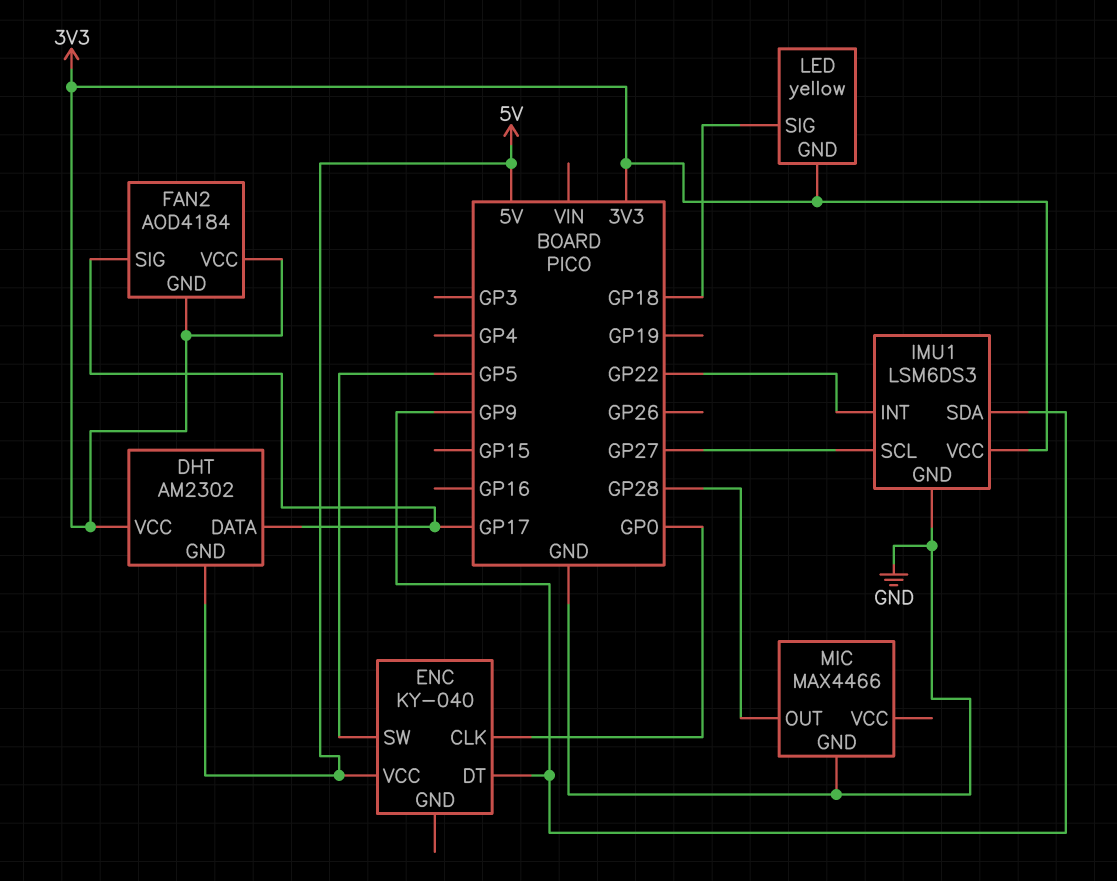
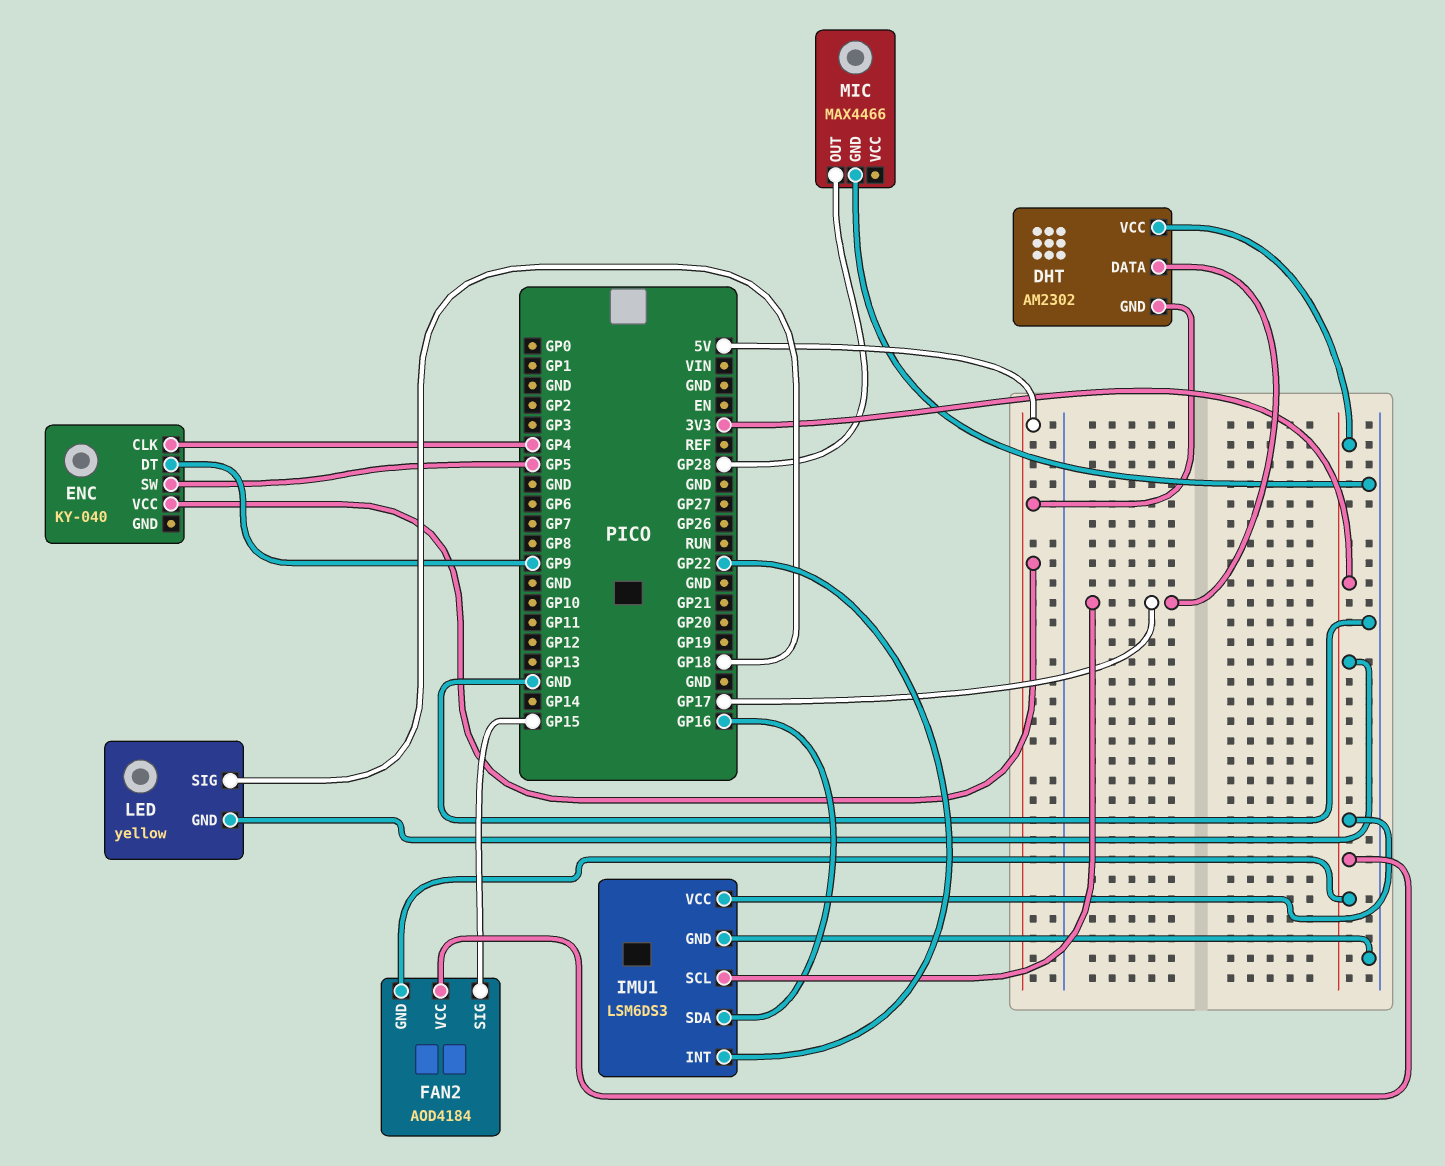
ENC pin CLK: GP0 -> GP4
FAN2 pin SIG: GP17 -> GP15
IMU1 pin SCL: GP27 -> GP17
IMU1 pin SDA: GP9 -> GP16

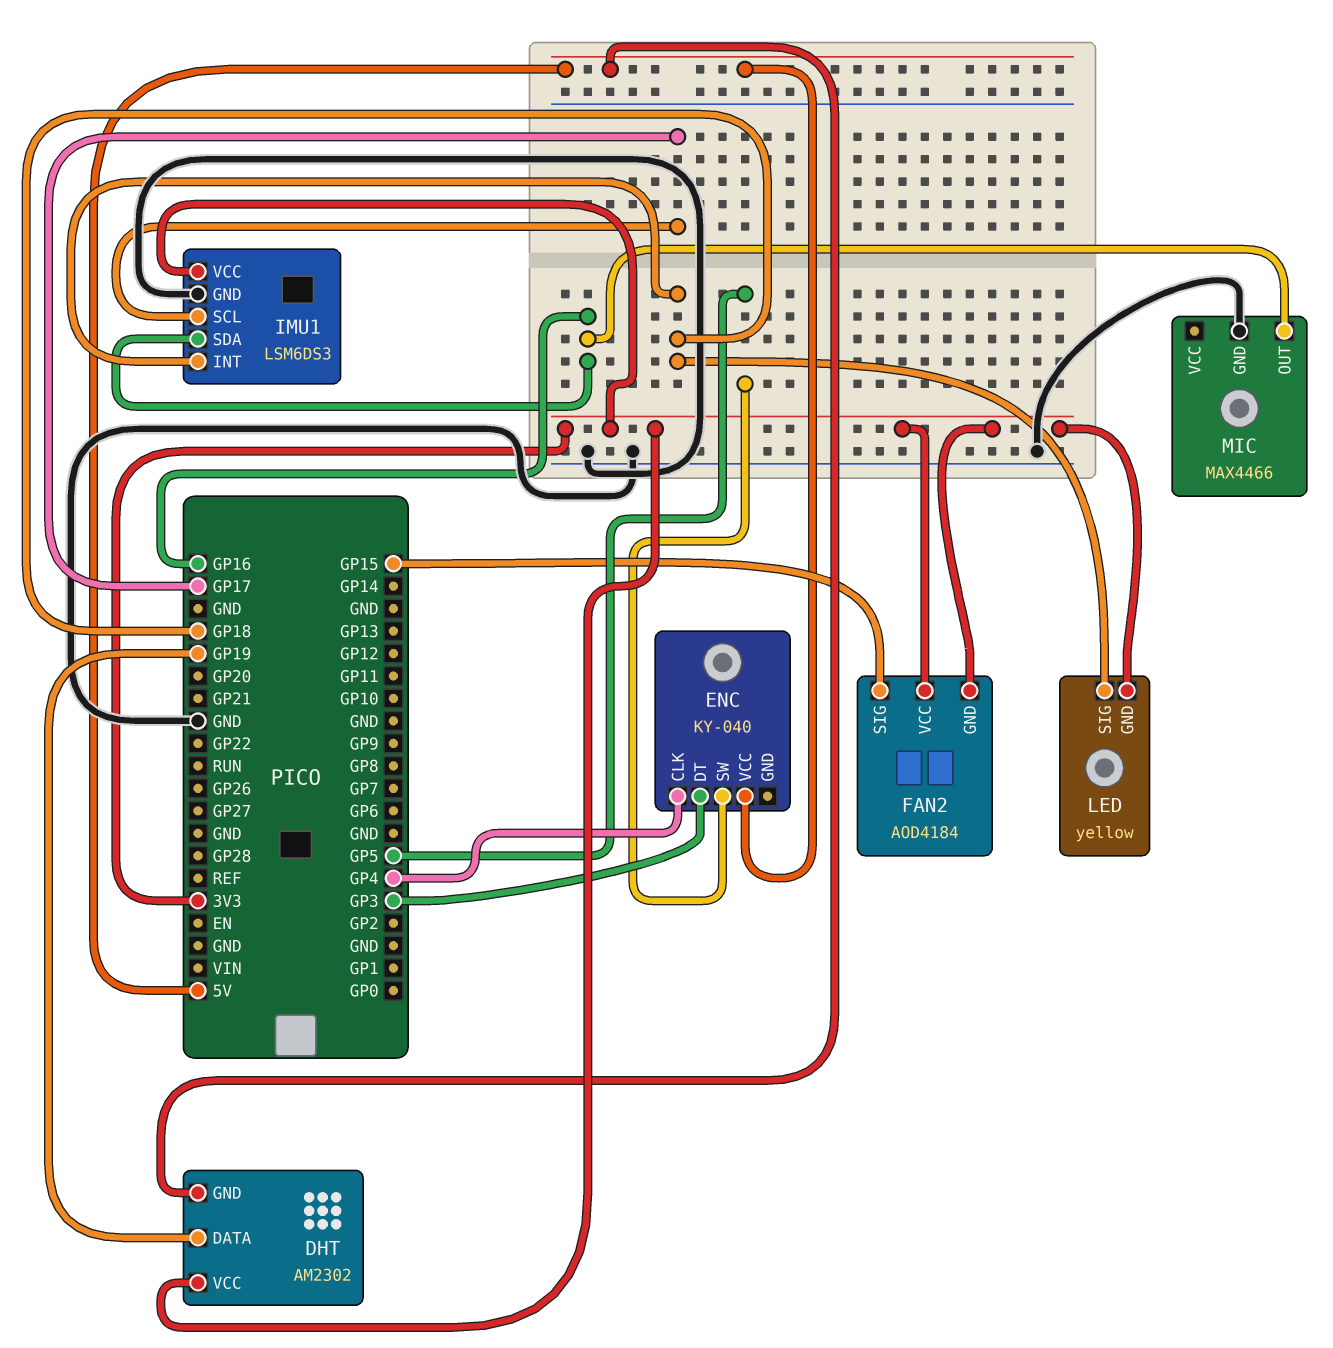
DHT pin DATA: GP17 -> GP19
ENC pin DT: GP9 -> GP3
IMU1 pin INT: GP22 -> GP18
MIC pin OUT: GP28 -> GP16

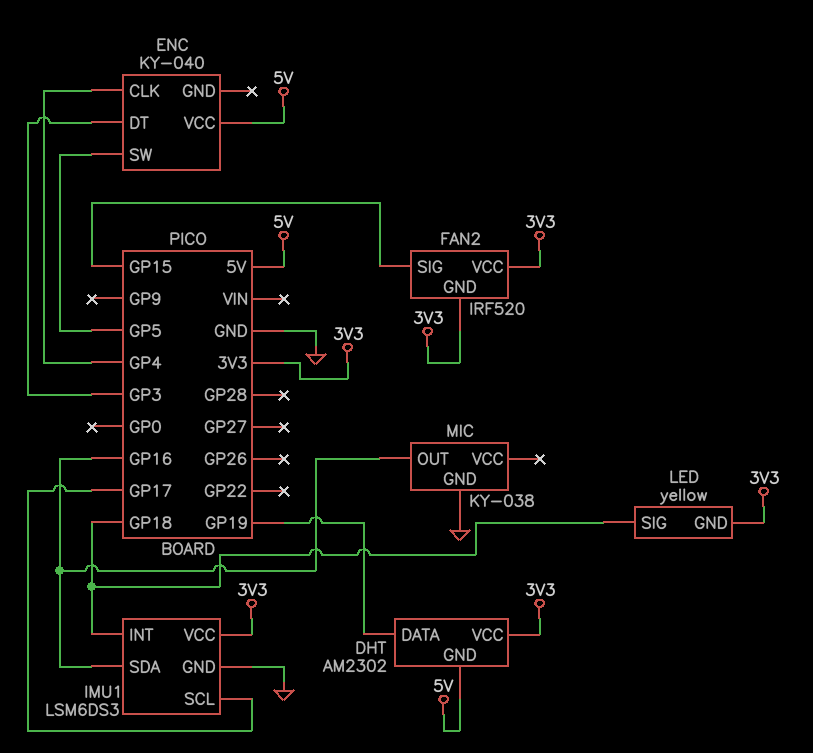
FAN2: AOD4184 -> IRF520
MIC: MAX4466 -> KY-038

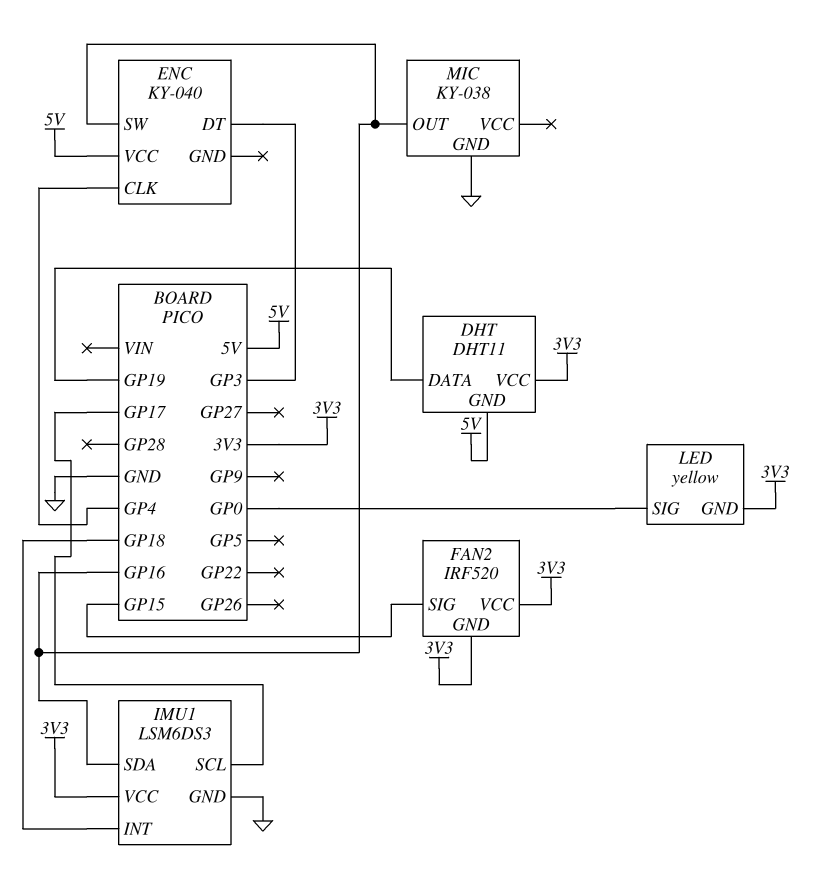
DHT: AM2302 -> DHT11
ENC pin SW: GP5 -> GP16
LED pin SIG: GP18 -> GP0

